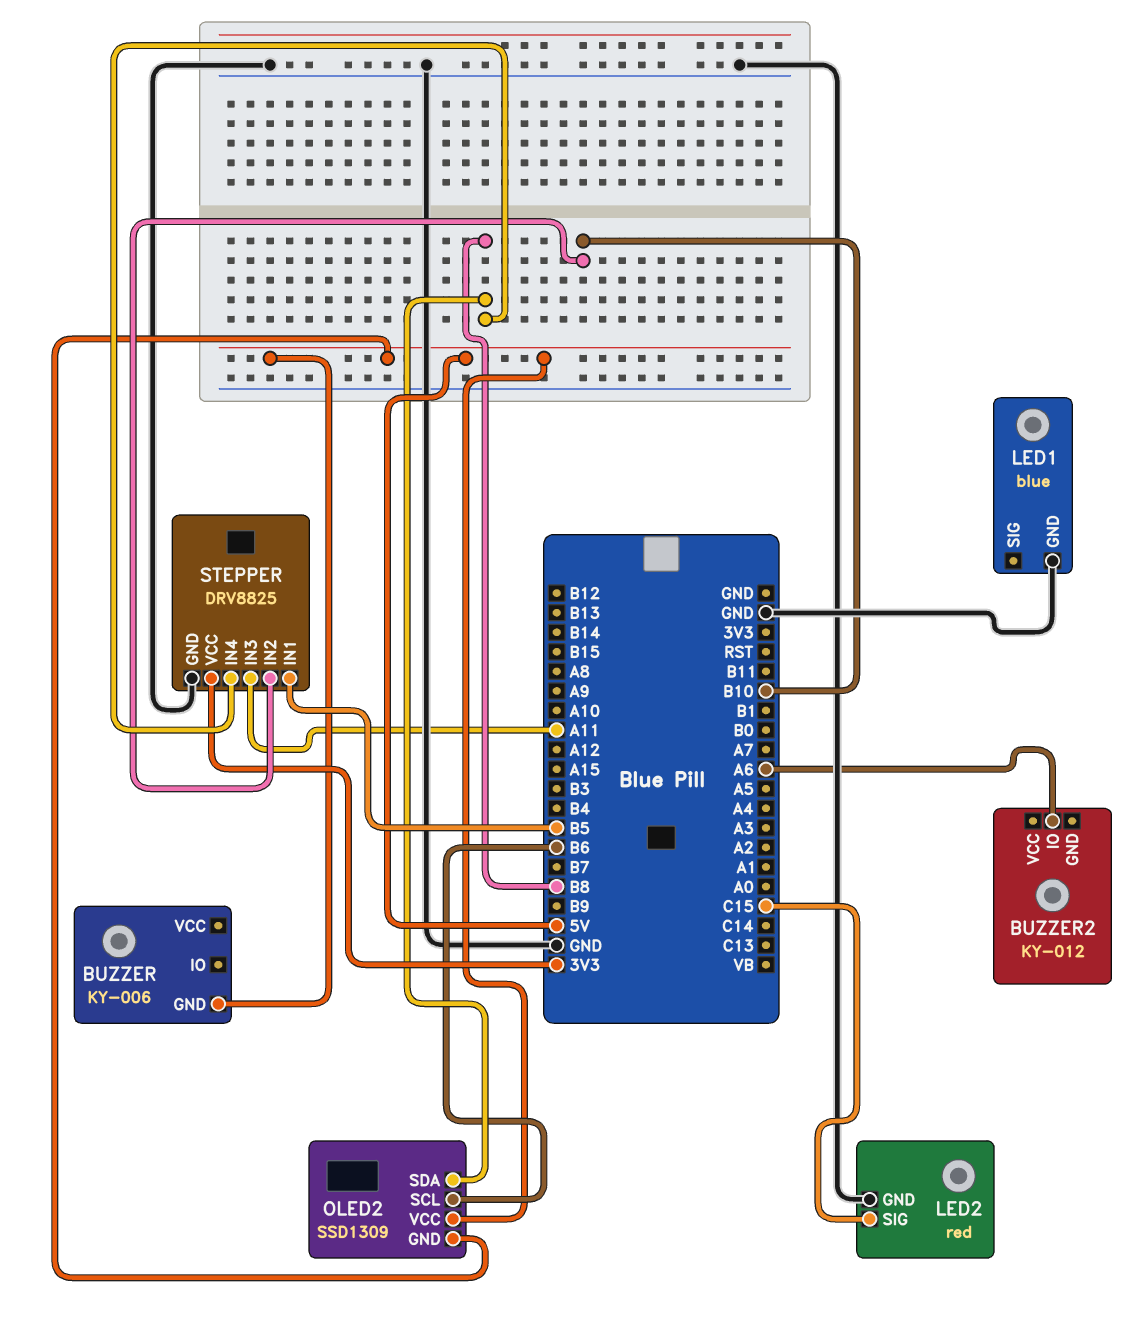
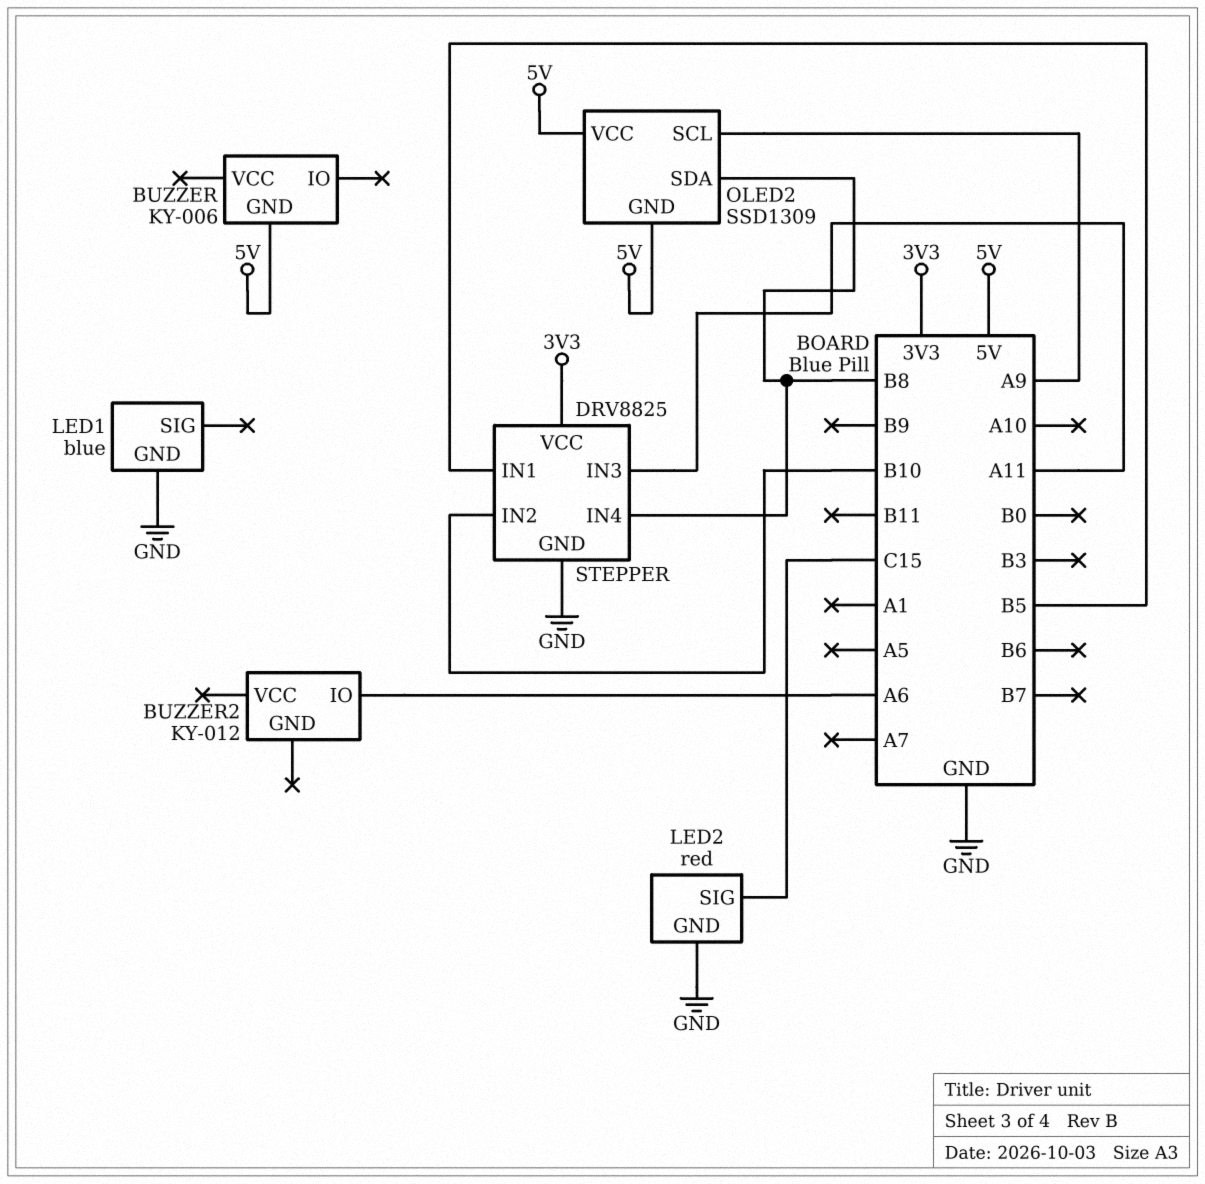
OLED2 pin SCL: B6 -> A9

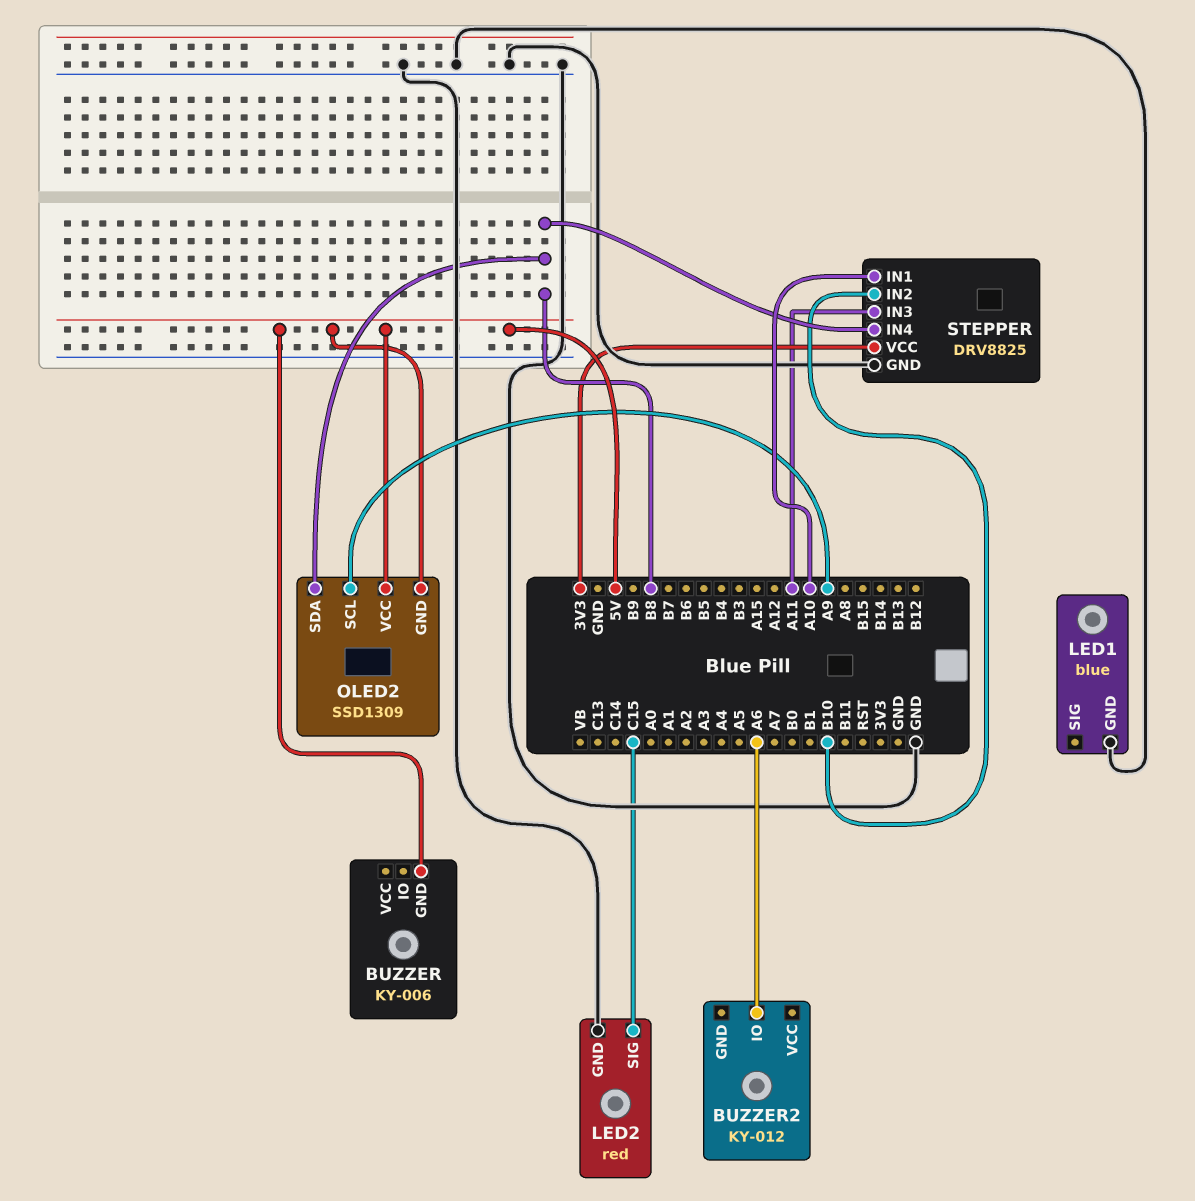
STEPPER pin IN1: B5 -> A10

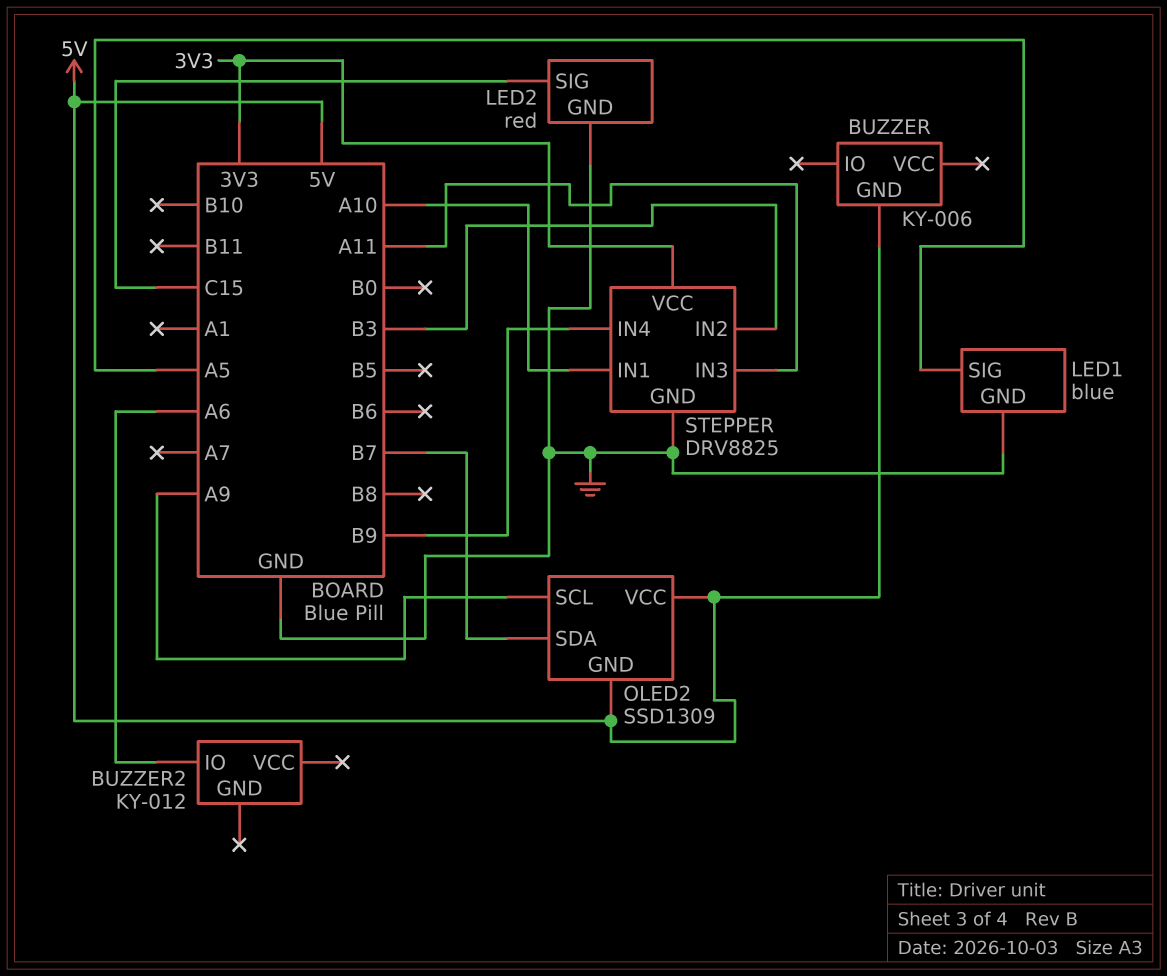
LED1 pin SIG: none -> A5
OLED2 pin SDA: B8 -> B7
STEPPER pin IN2: B10 -> B3
STEPPER pin IN4: B8 -> B9

